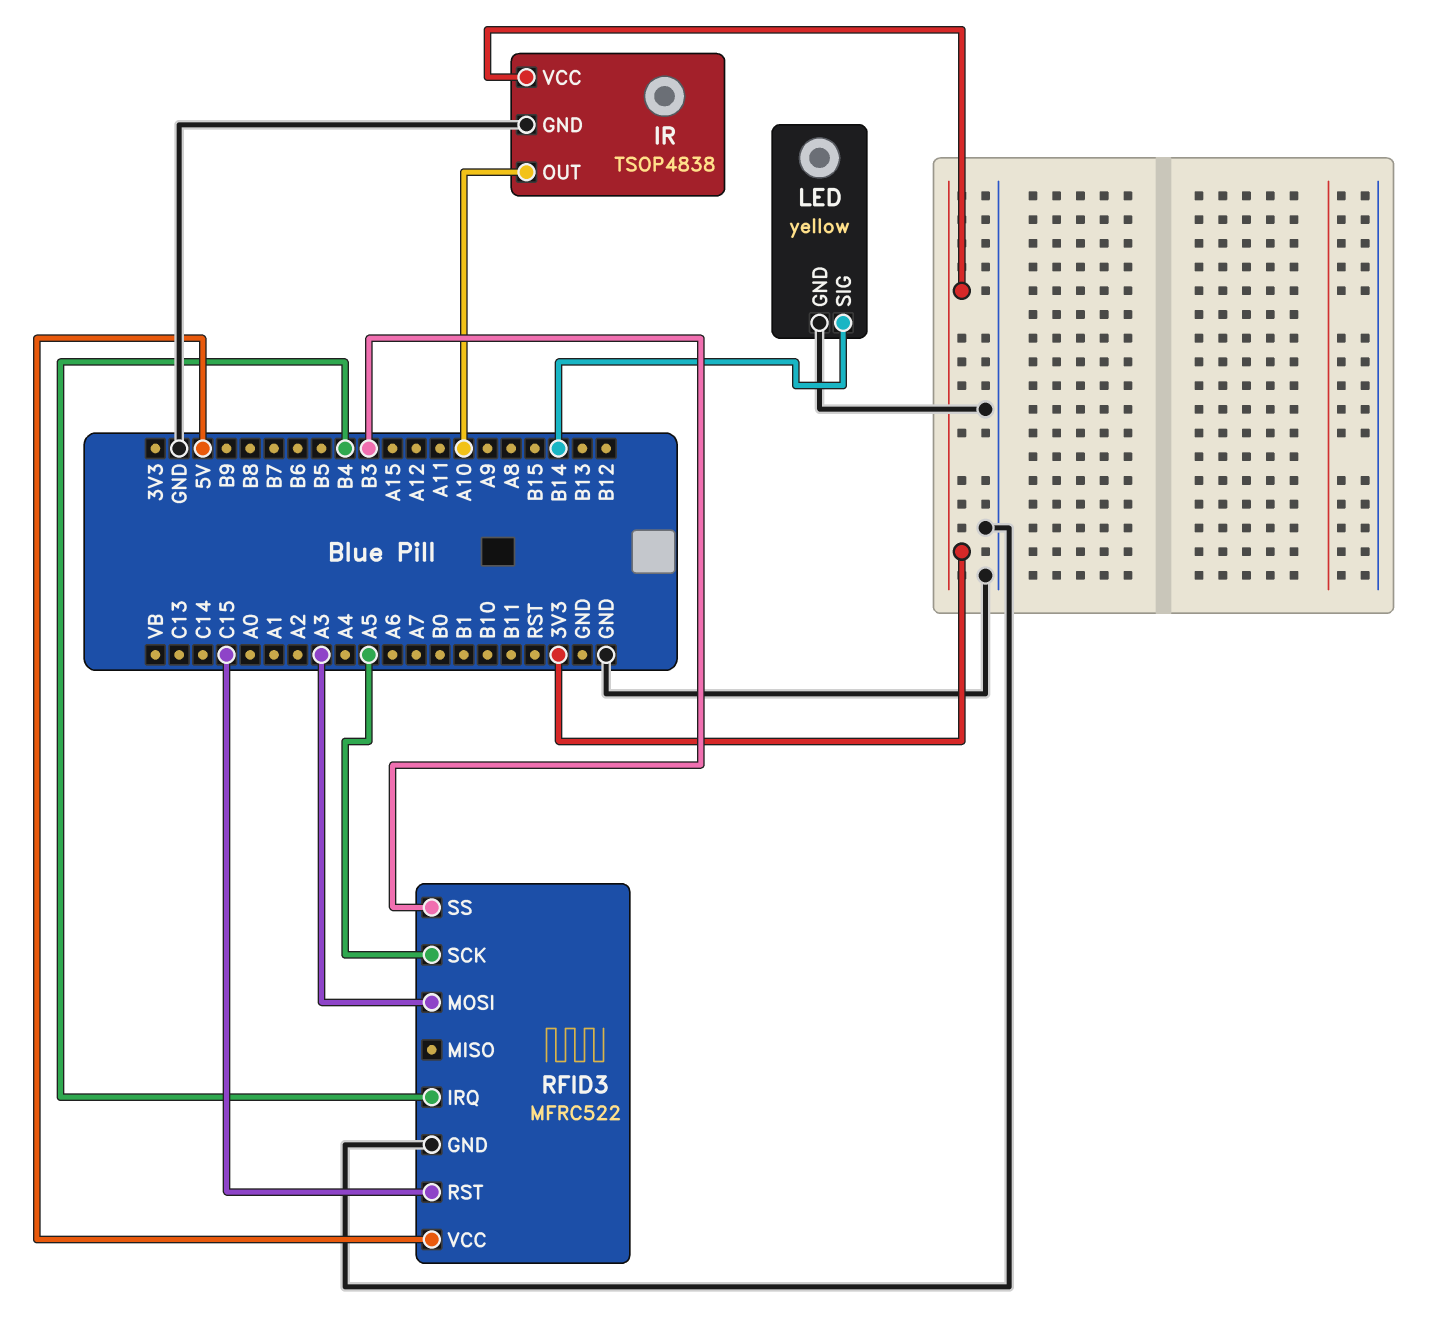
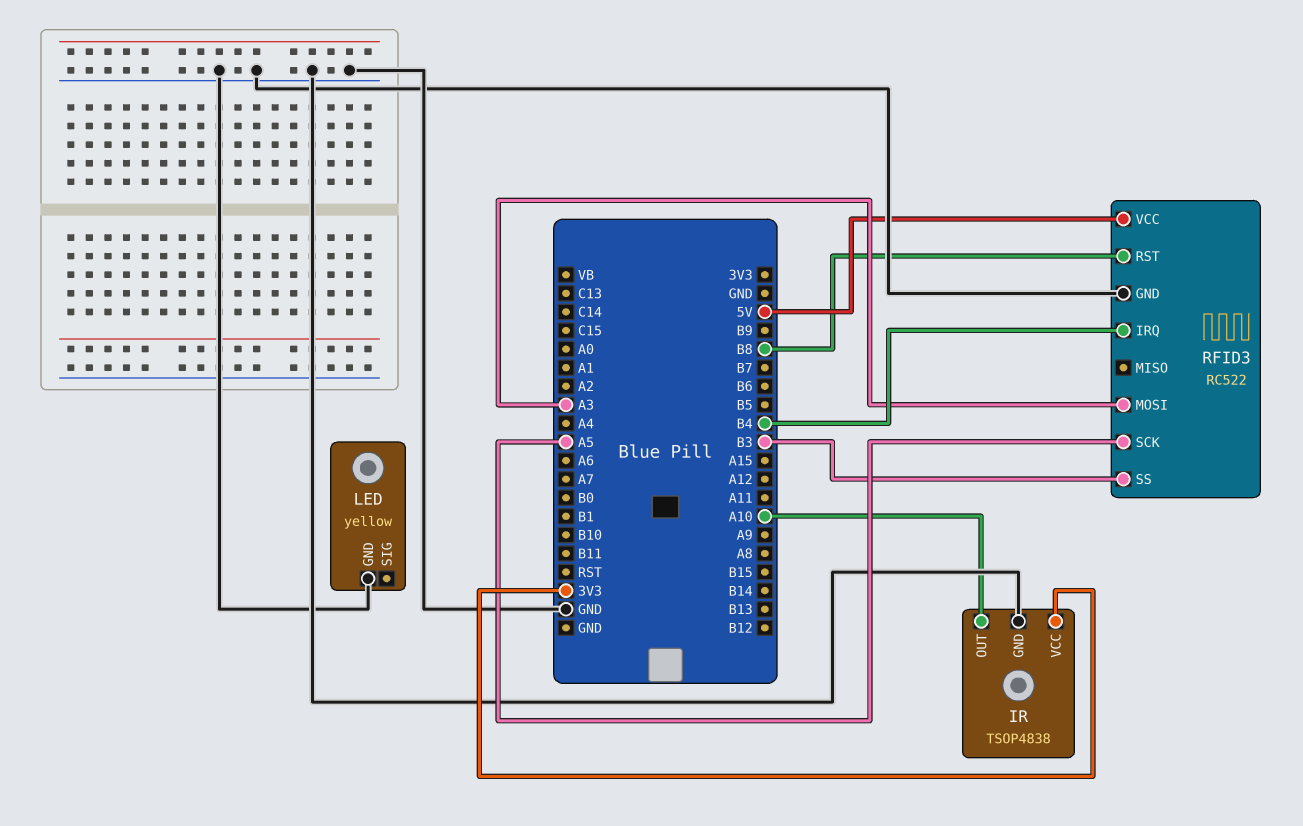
LED pin SIG: B14 -> none
RFID3: MFRC522 -> RC522
RFID3 pin RST: C15 -> B8

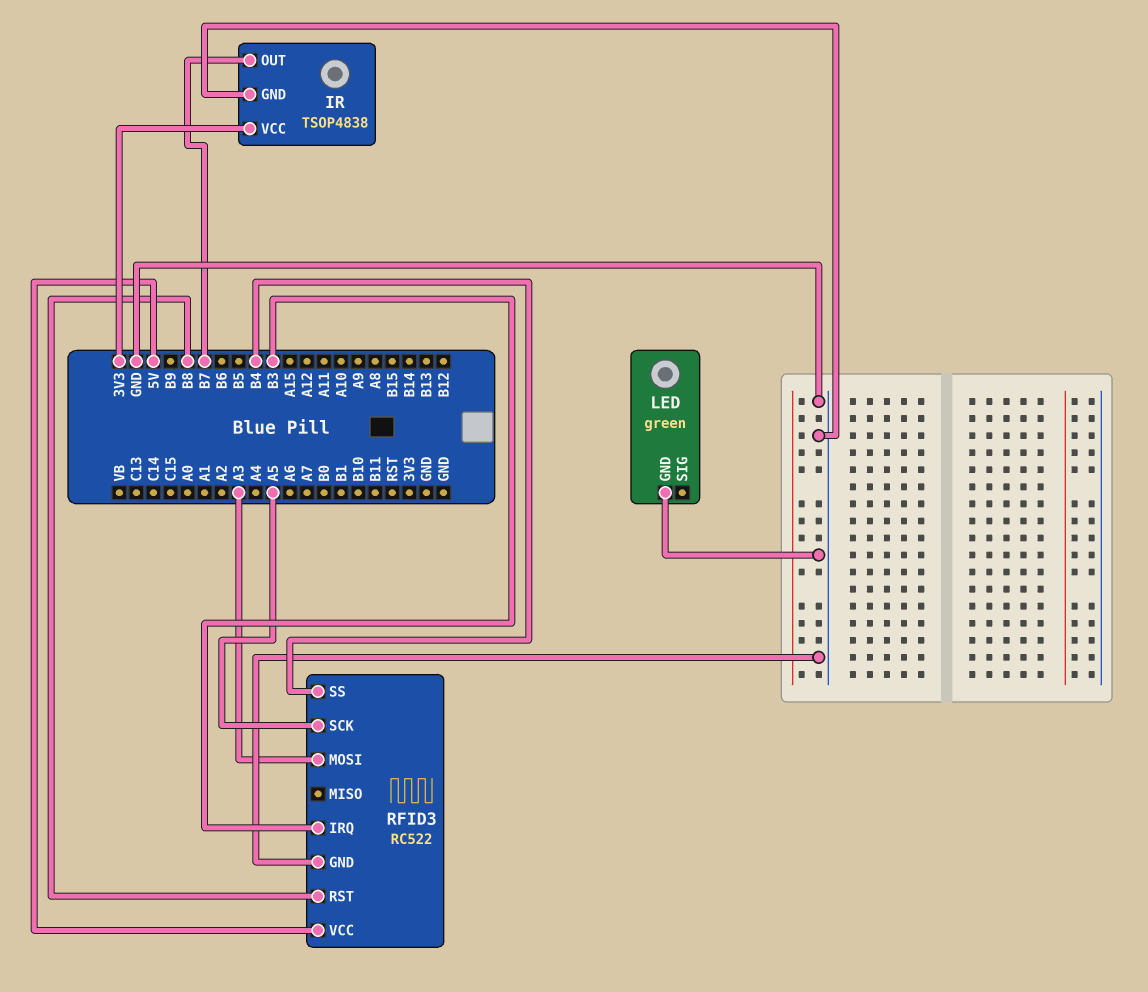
IR pin OUT: A10 -> B7
LED: yellow -> green
RFID3 pin IRQ: B4 -> B3
RFID3 pin SS: B3 -> B4

